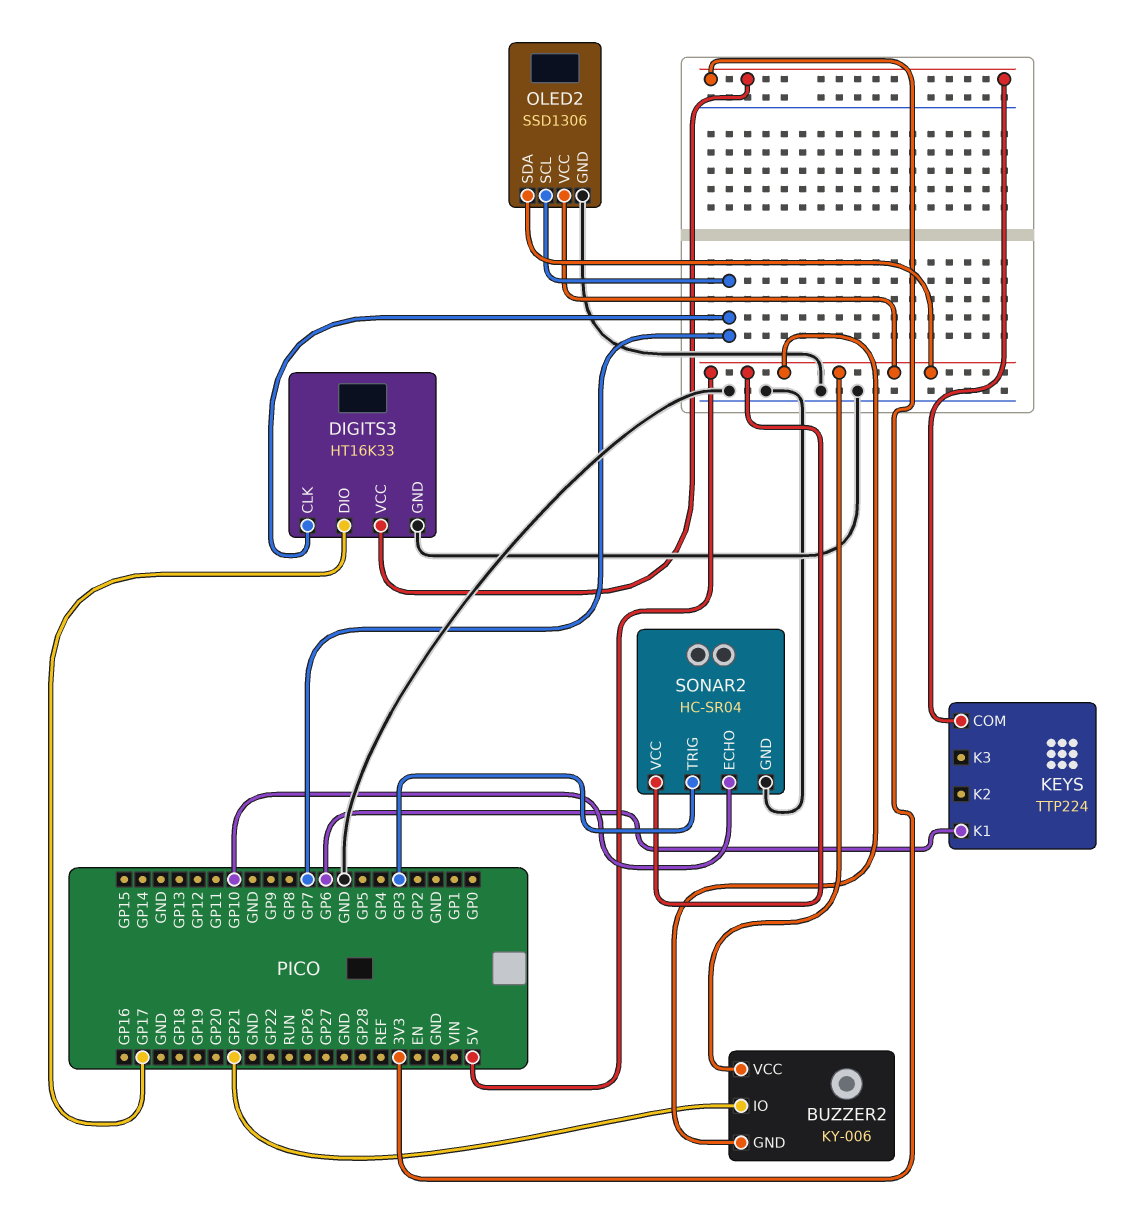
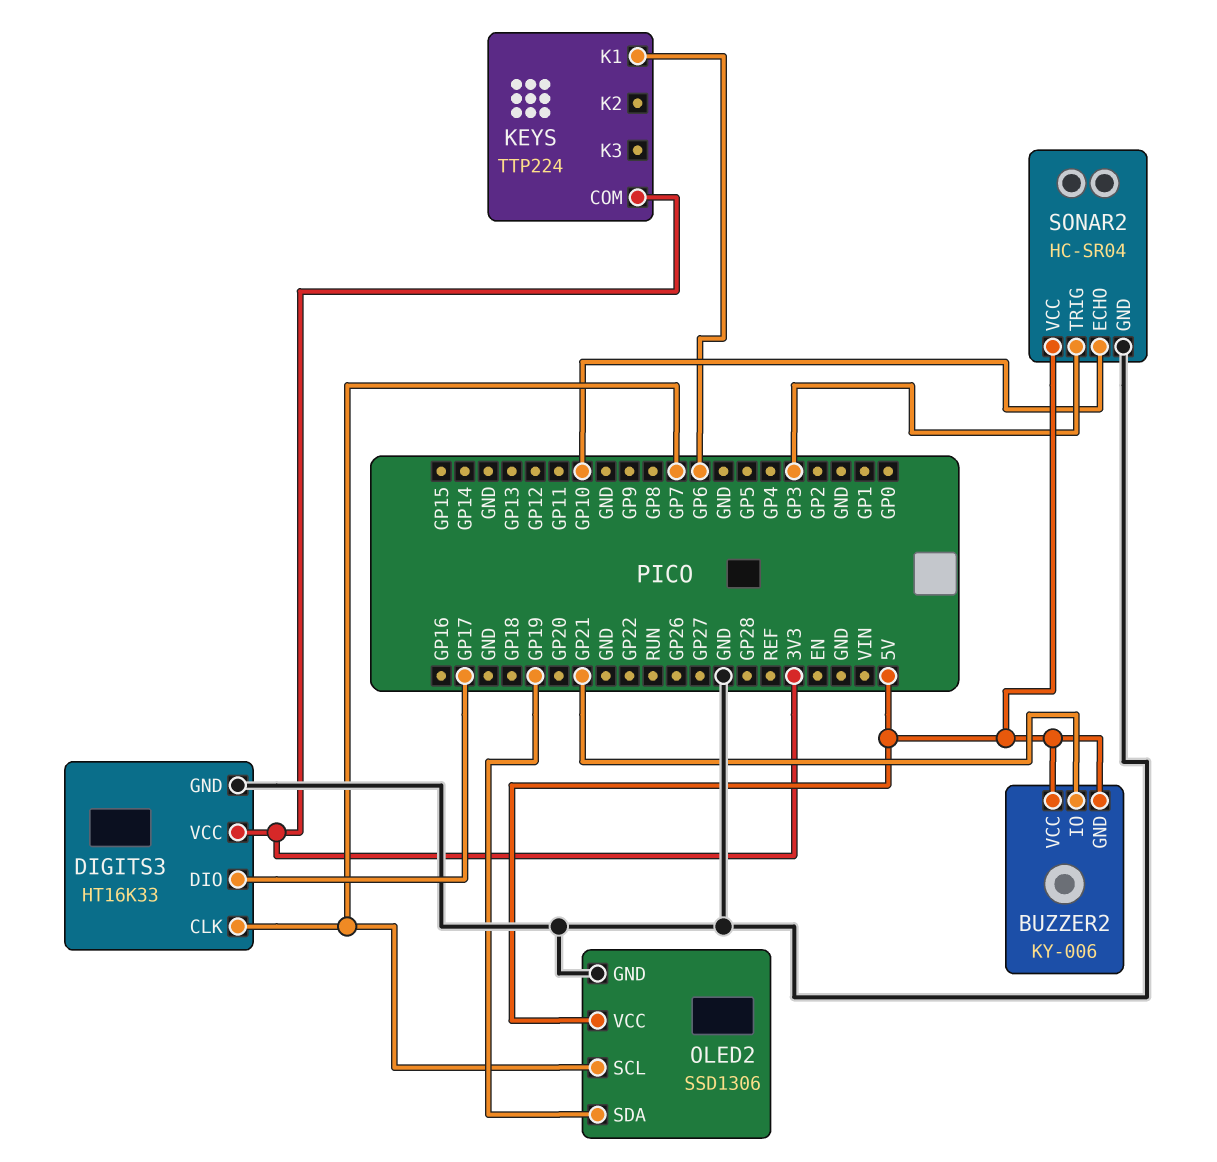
OLED2 pin SDA: 5V -> GP19

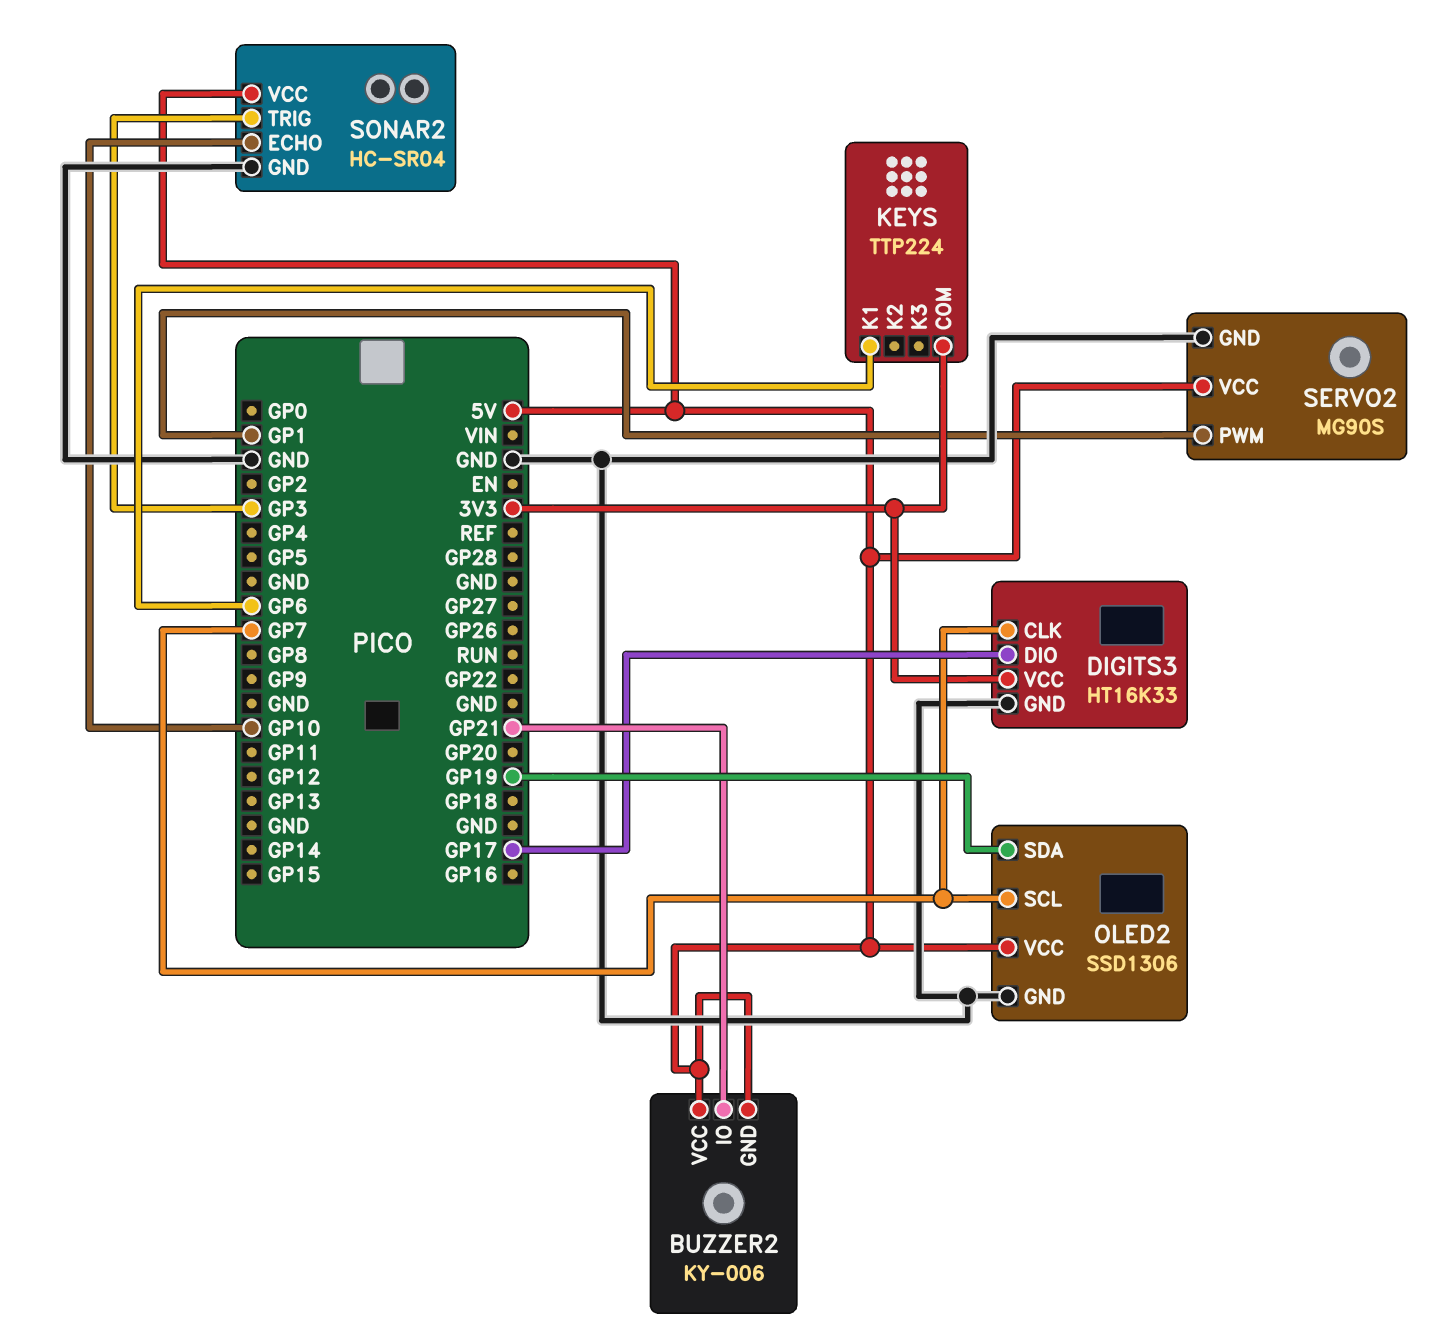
SERVO2: none -> MG90S
SERVO2 pin GND: none -> GND
SERVO2 pin PWM: none -> GP1
SERVO2 pin VCC: none -> 5V

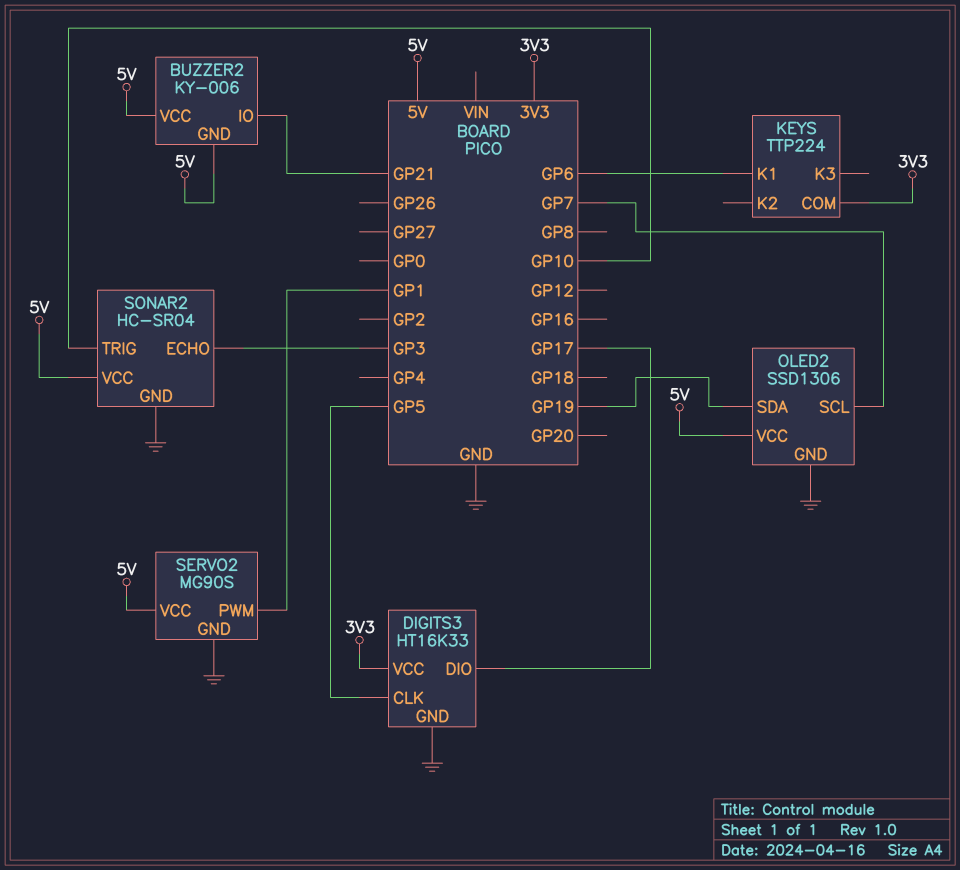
DIGITS3 pin CLK: GP7 -> GP5
SONAR2 pin ECHO: GP10 -> GP3
SONAR2 pin TRIG: GP3 -> GP10

